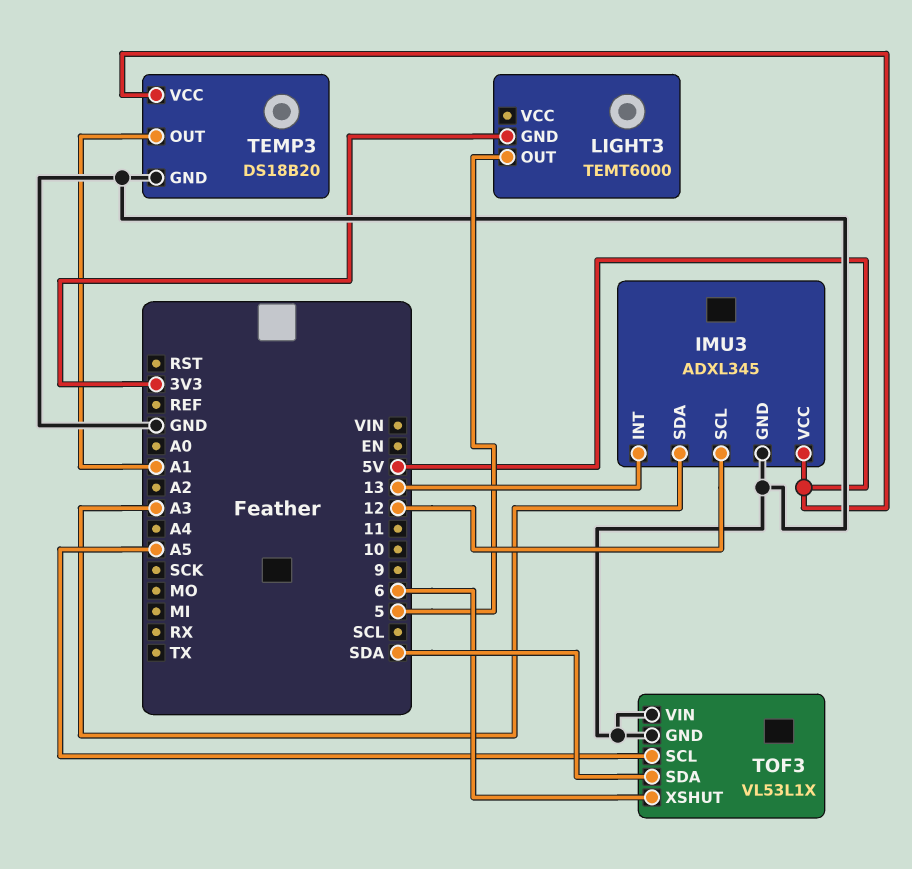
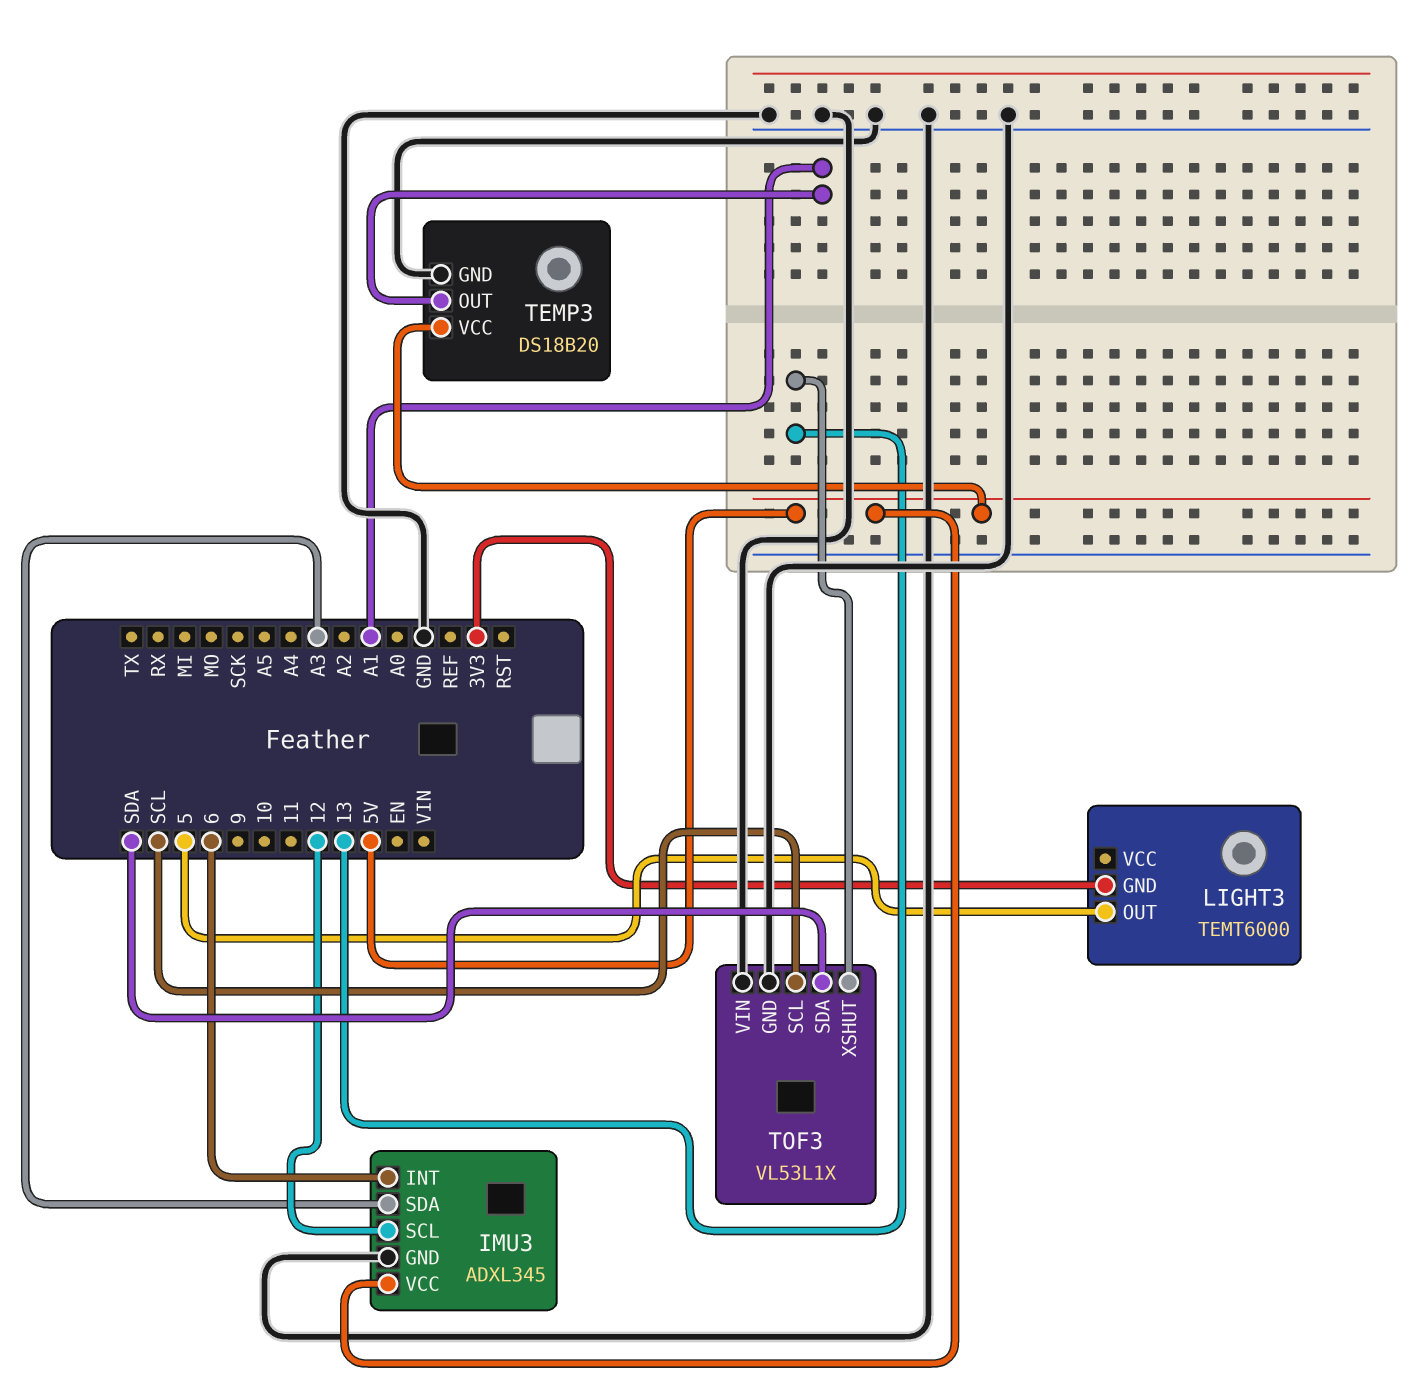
IMU3 pin INT: 13 -> 6
TOF3 pin SCL: A5 -> SCL
TOF3 pin XSHUT: 6 -> 13

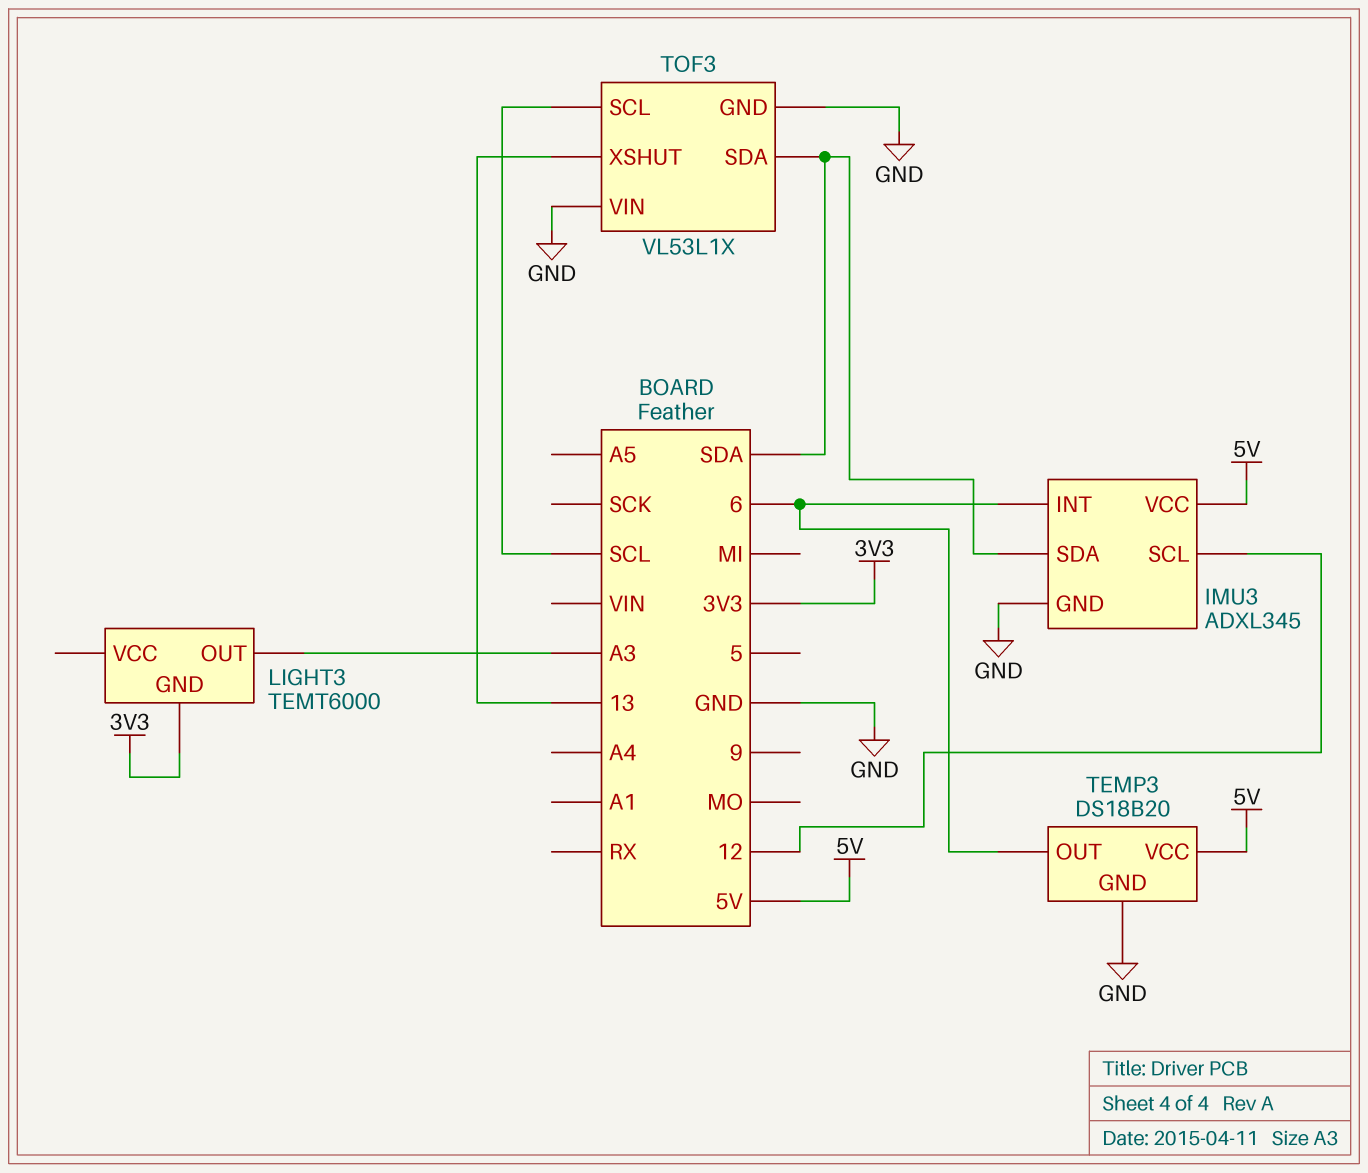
IMU3 pin SDA: A3 -> SDA
LIGHT3 pin OUT: 5 -> A3
TEMP3 pin OUT: A1 -> 6

